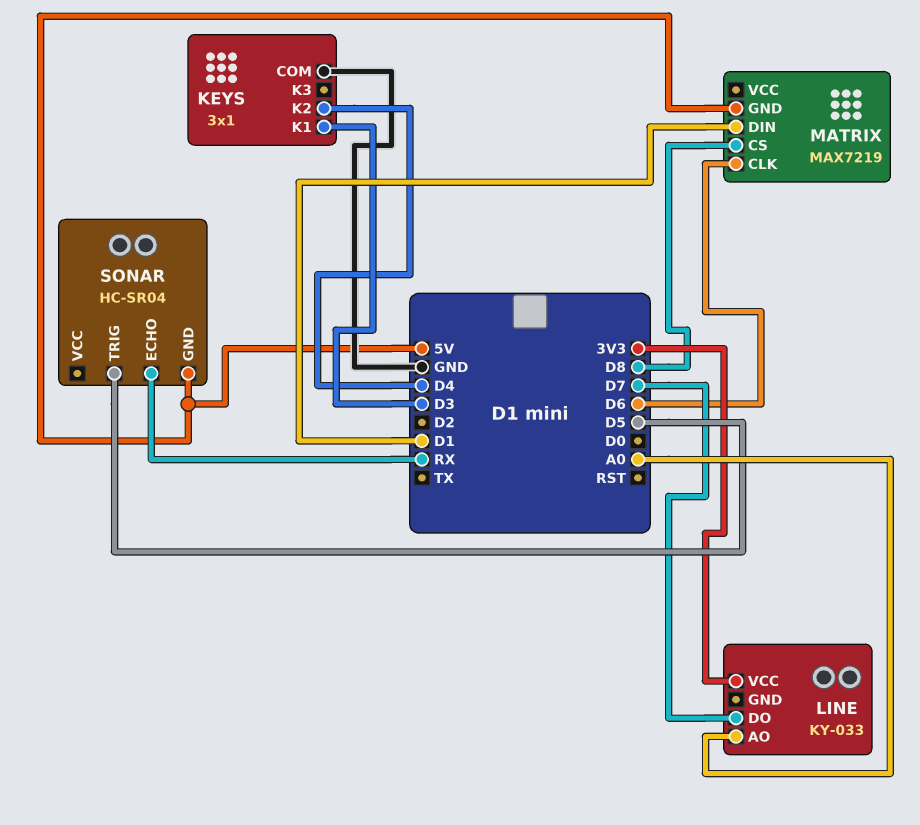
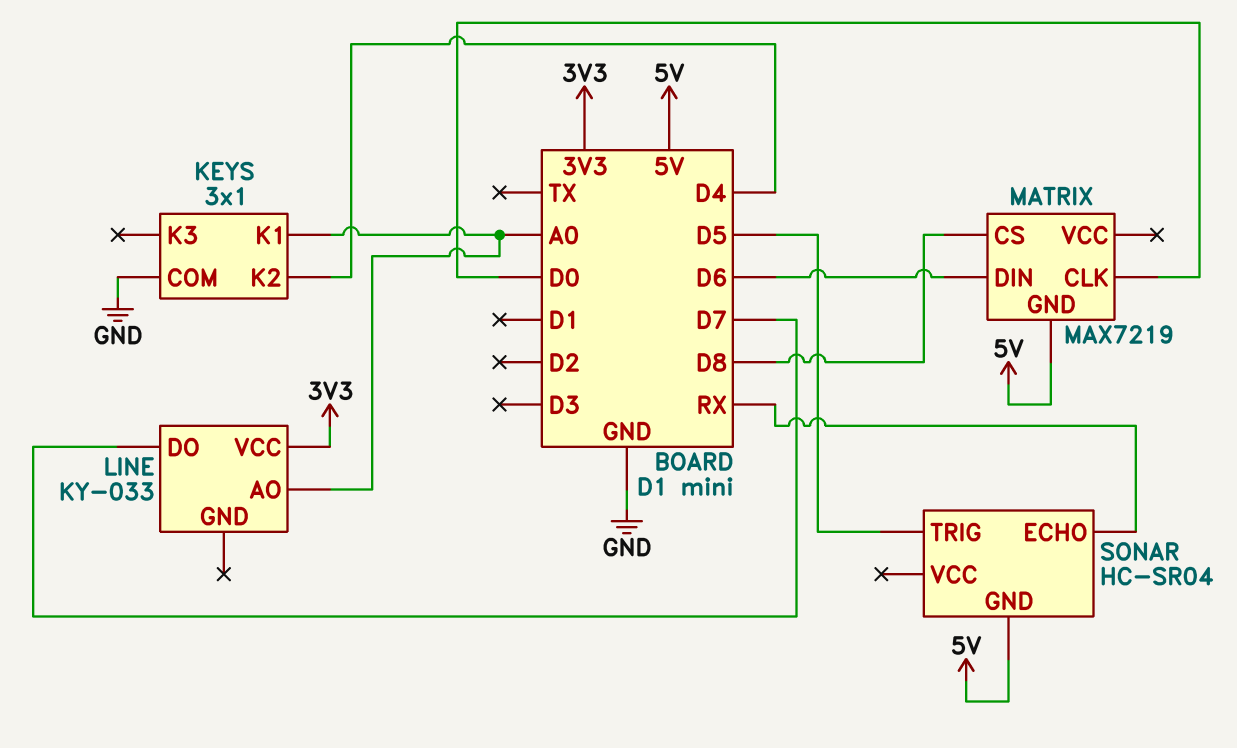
KEYS pin K1: D3 -> A0
MATRIX pin CLK: D6 -> D0
MATRIX pin DIN: D1 -> D6

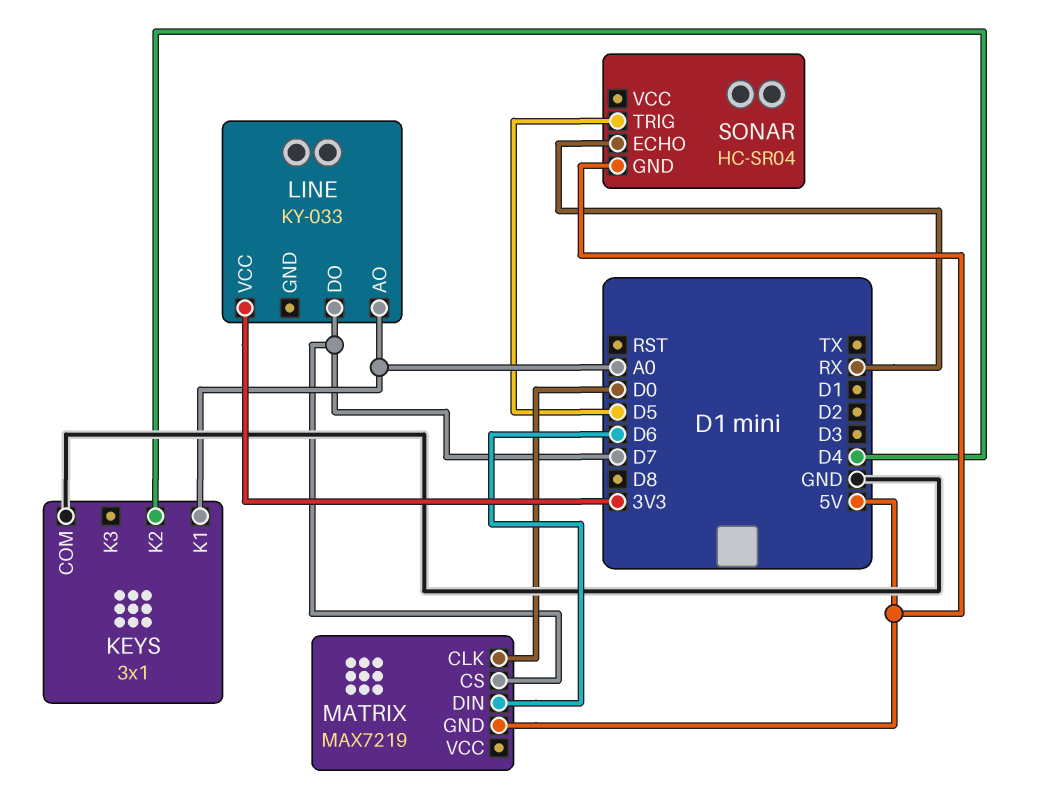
MATRIX pin CS: D8 -> D7

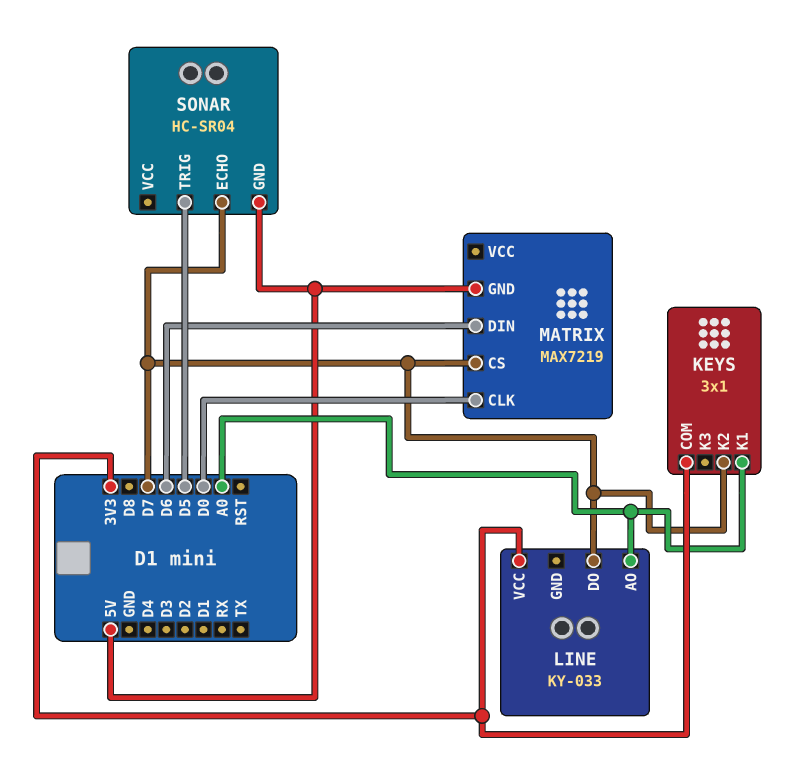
KEYS pin COM: GND -> 3V3
KEYS pin K2: D4 -> D7
SONAR pin ECHO: RX -> D7

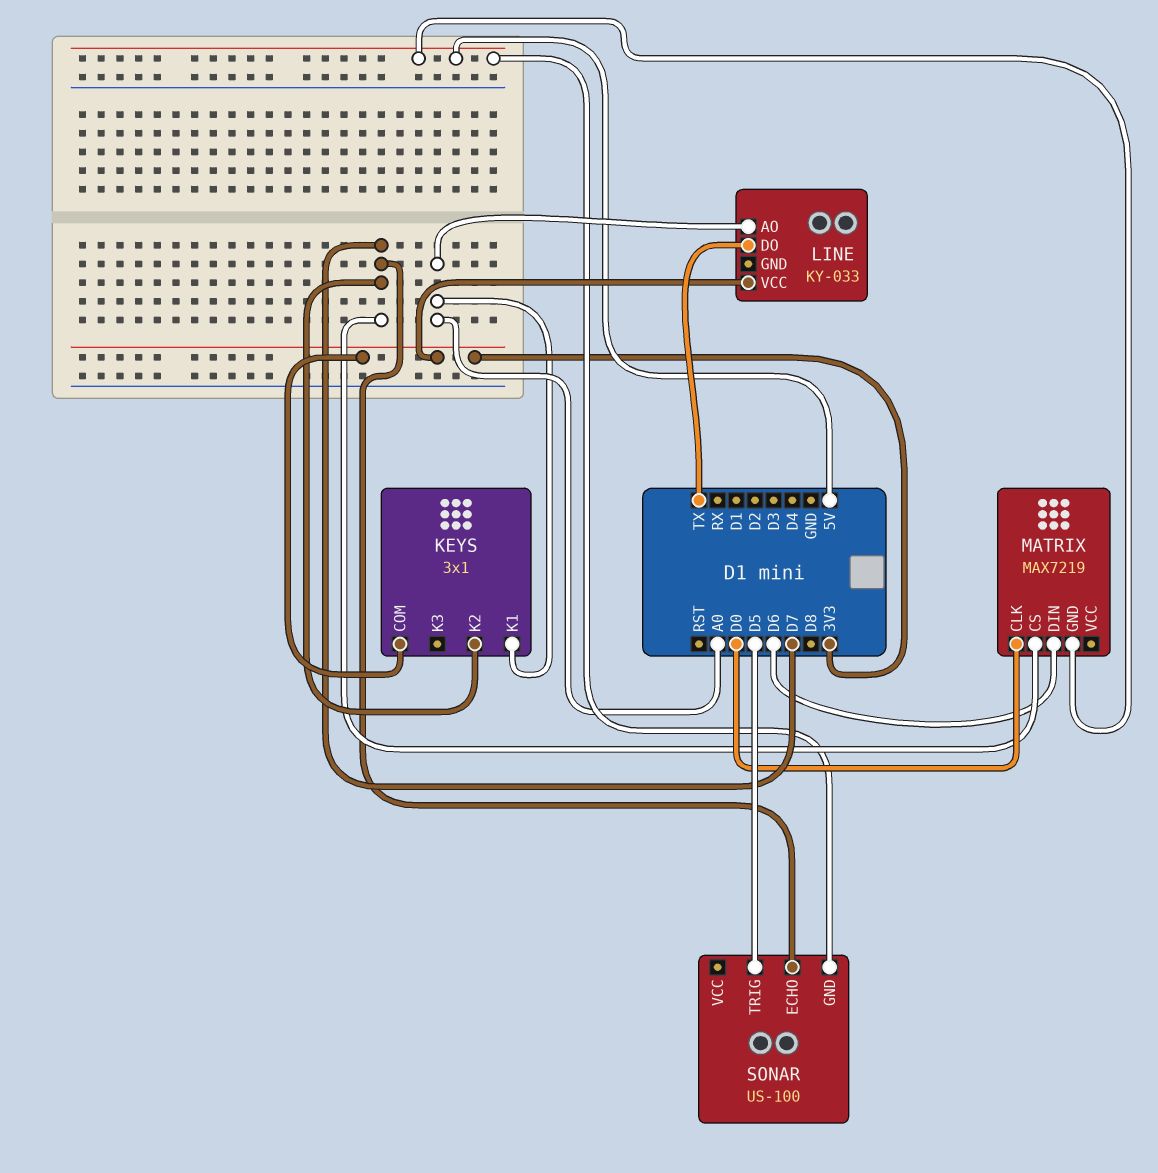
LINE pin DO: D7 -> TX
SONAR: HC-SR04 -> US-100

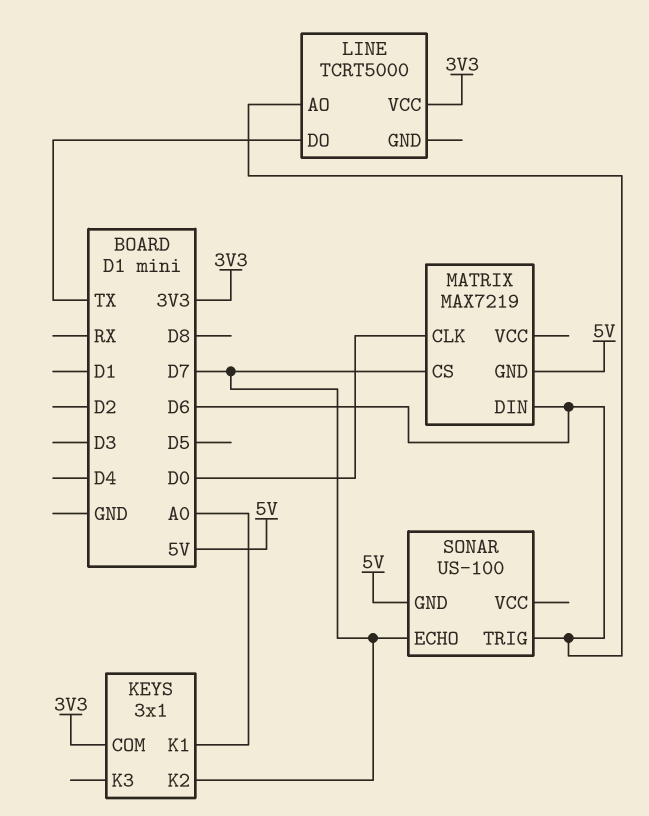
LINE: KY-033 -> TCRT5000
LINE pin AO: A0 -> D6
SONAR pin TRIG: D5 -> D6

